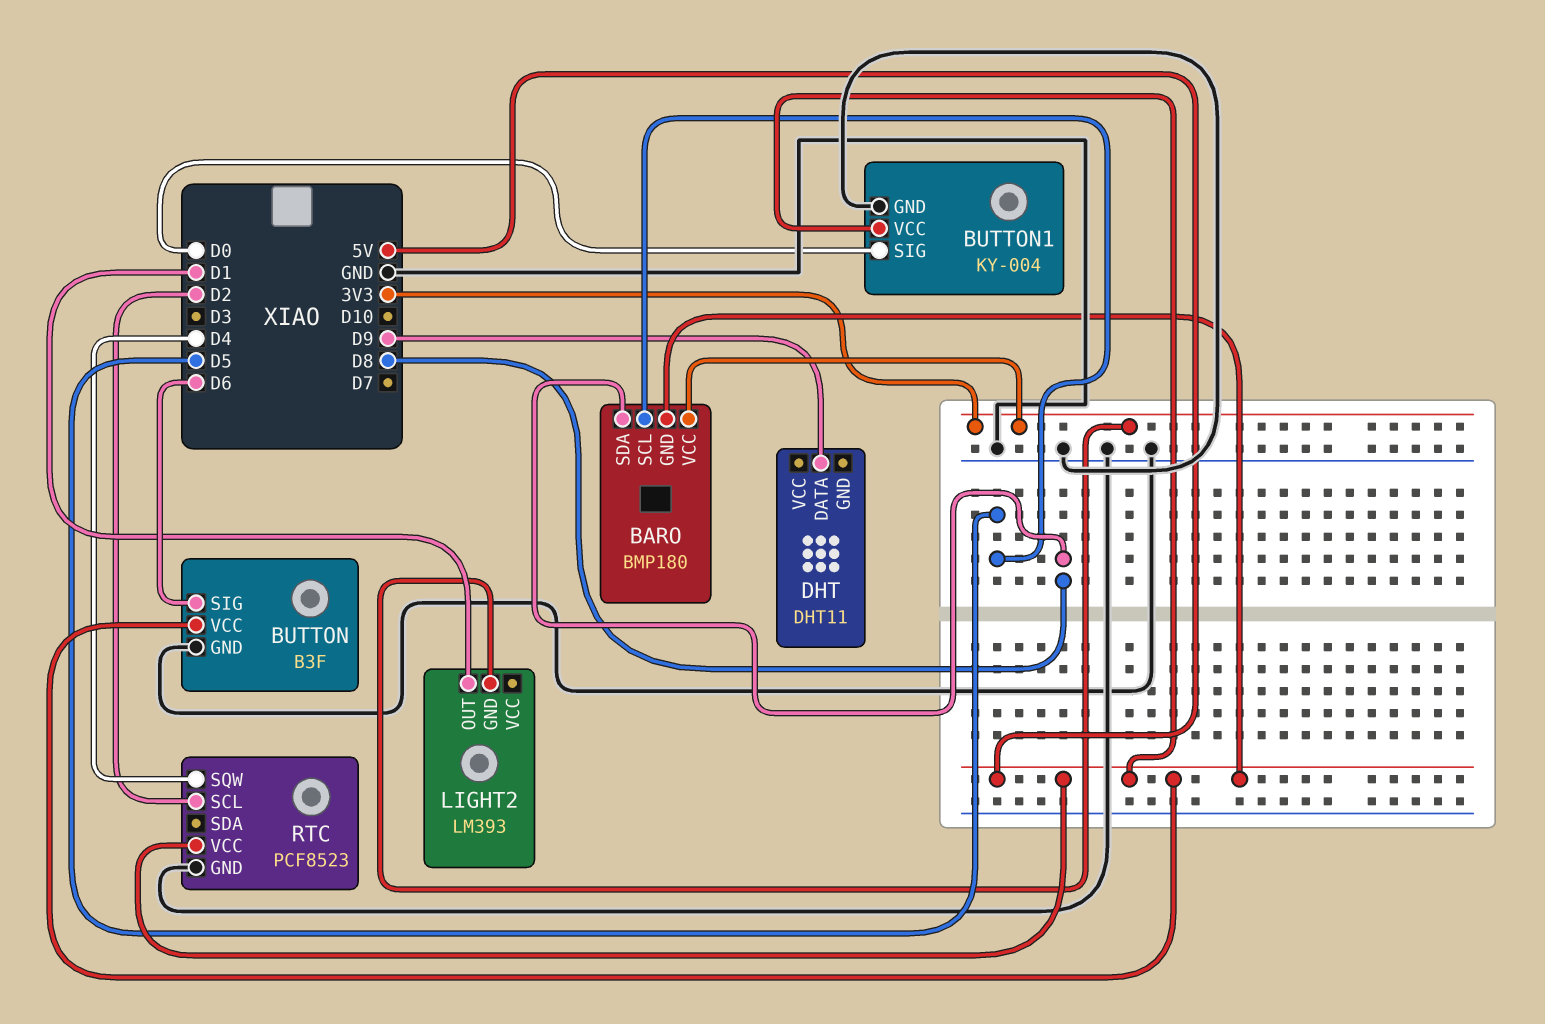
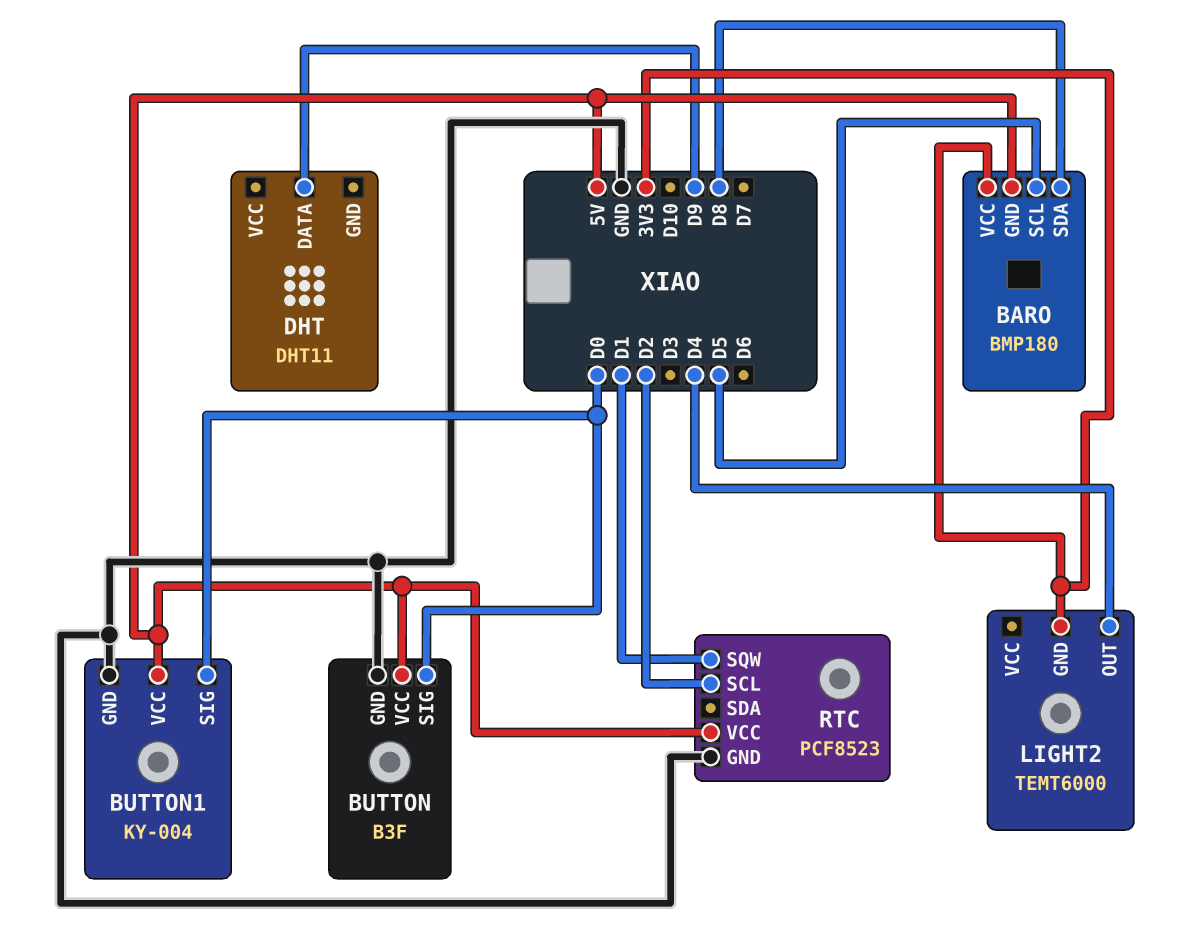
BUTTON pin SIG: D6 -> D0
LIGHT2: LM393 -> TEMT6000
LIGHT2 pin OUT: D1 -> D4
RTC pin SQW: D4 -> D1

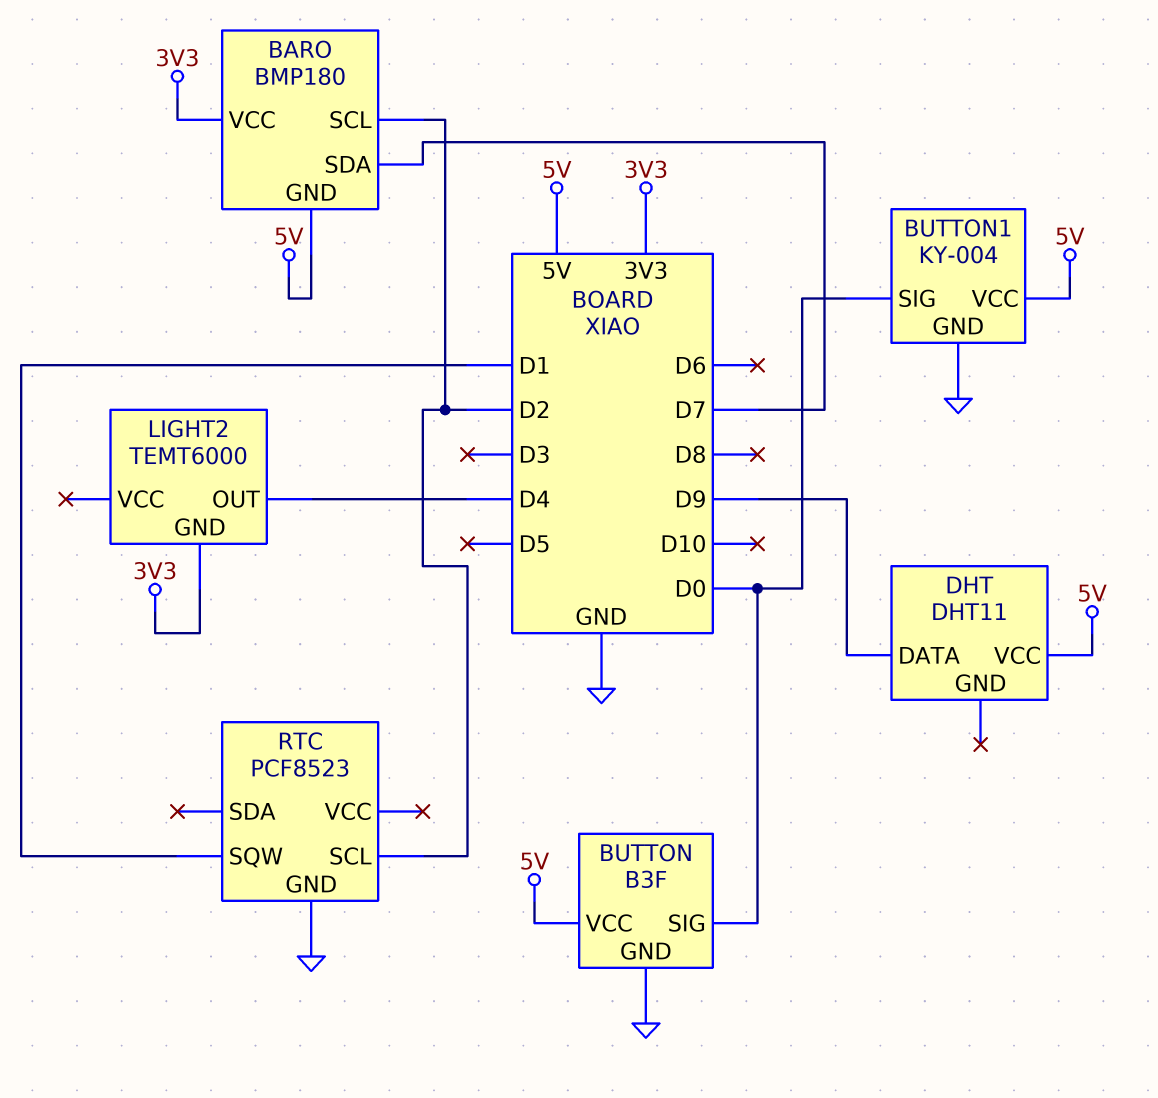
BARO pin SCL: D5 -> D2
BARO pin SDA: D8 -> D7
DHT pin VCC: none -> 5V
RTC pin VCC: 5V -> none

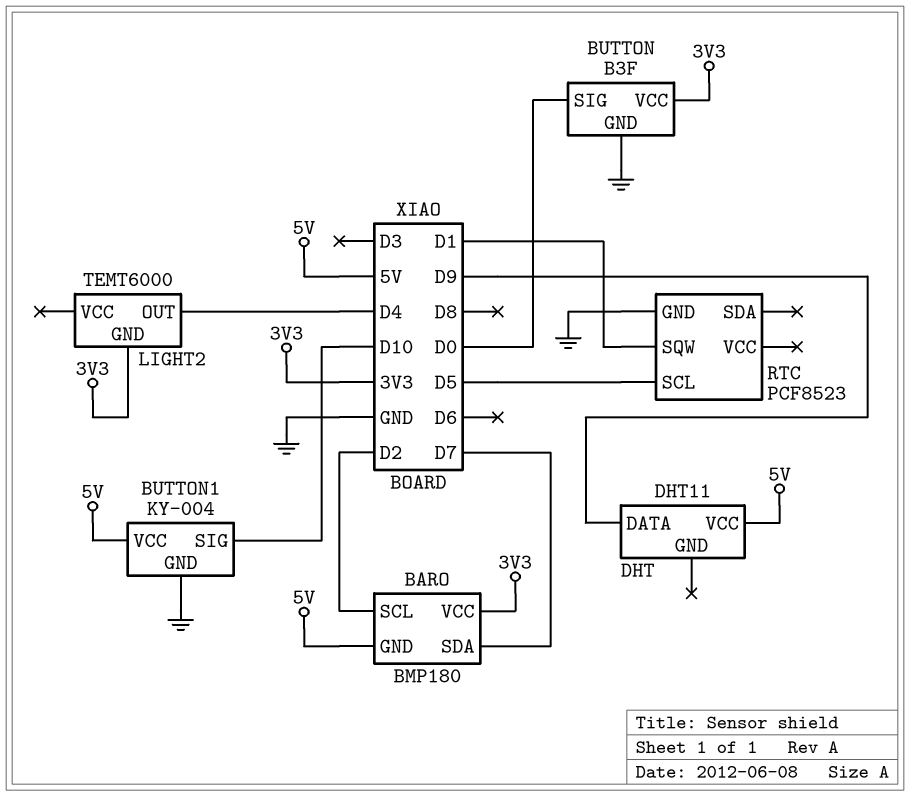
BUTTON pin VCC: 5V -> 3V3
BUTTON1 pin SIG: D0 -> D10
RTC pin SCL: D2 -> D5

